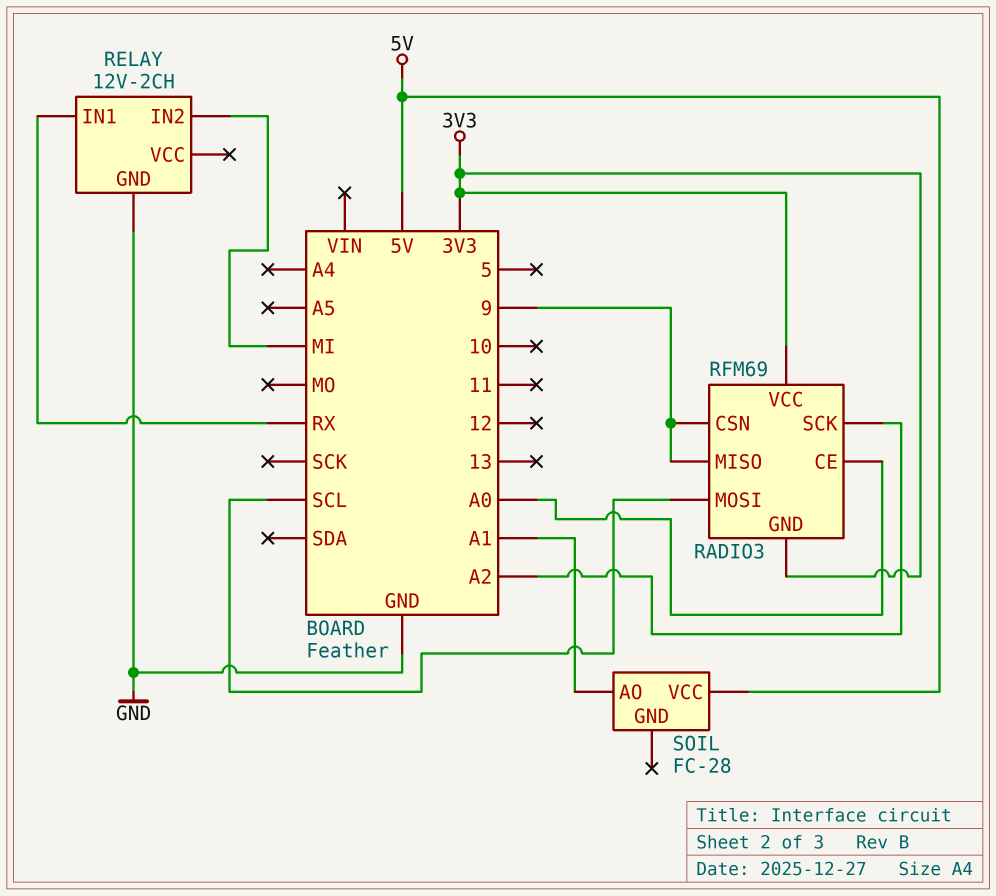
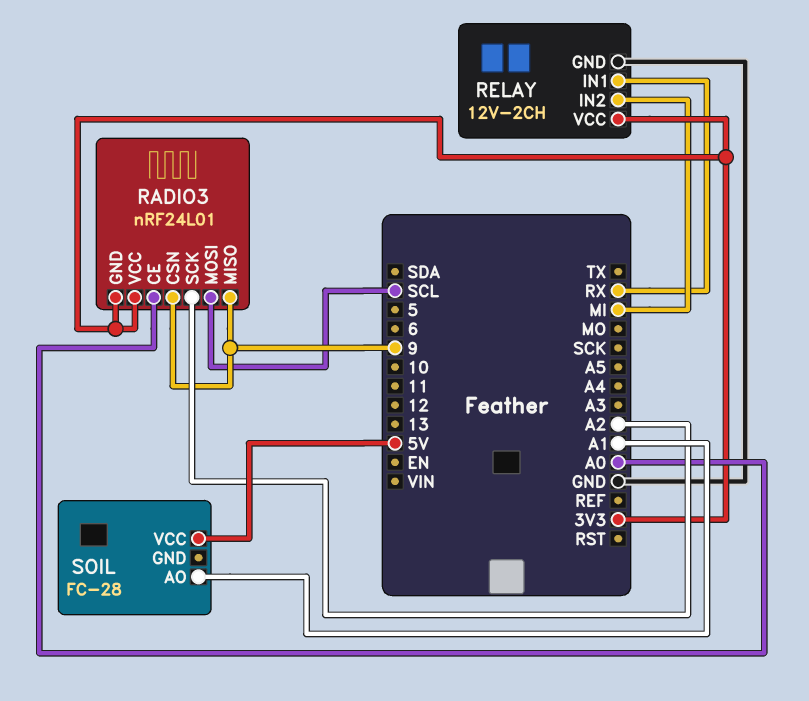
RADIO3: RFM69 -> nRF24L01
RELAY pin VCC: none -> 3V3

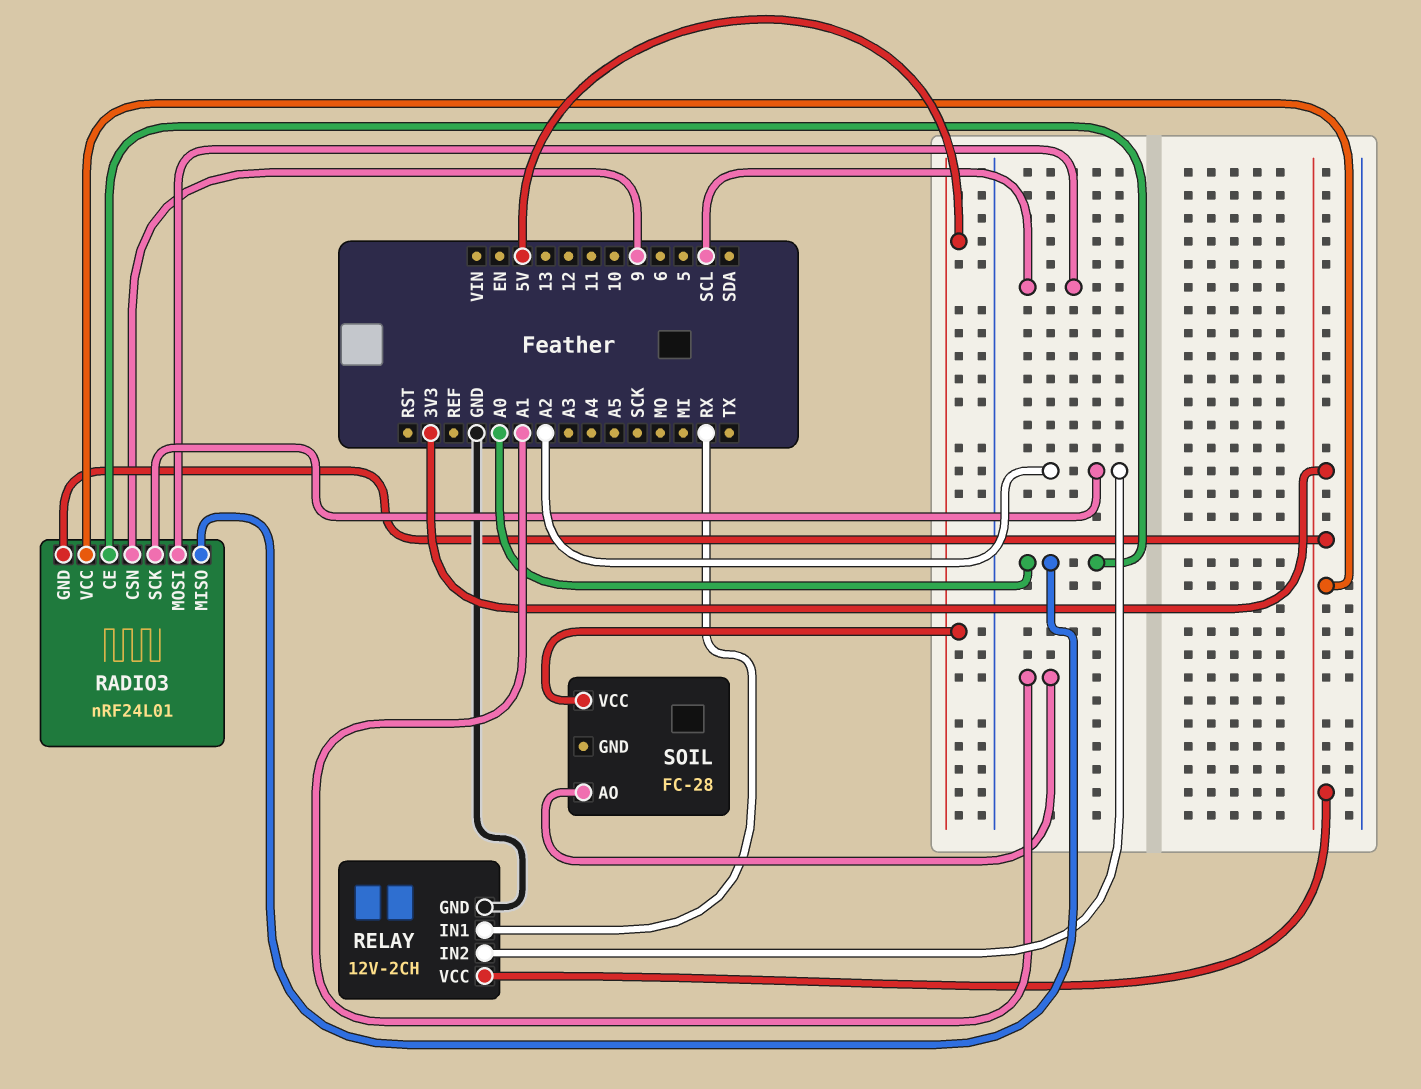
RADIO3 pin MISO: 9 -> A0
RELAY pin IN2: MI -> A2

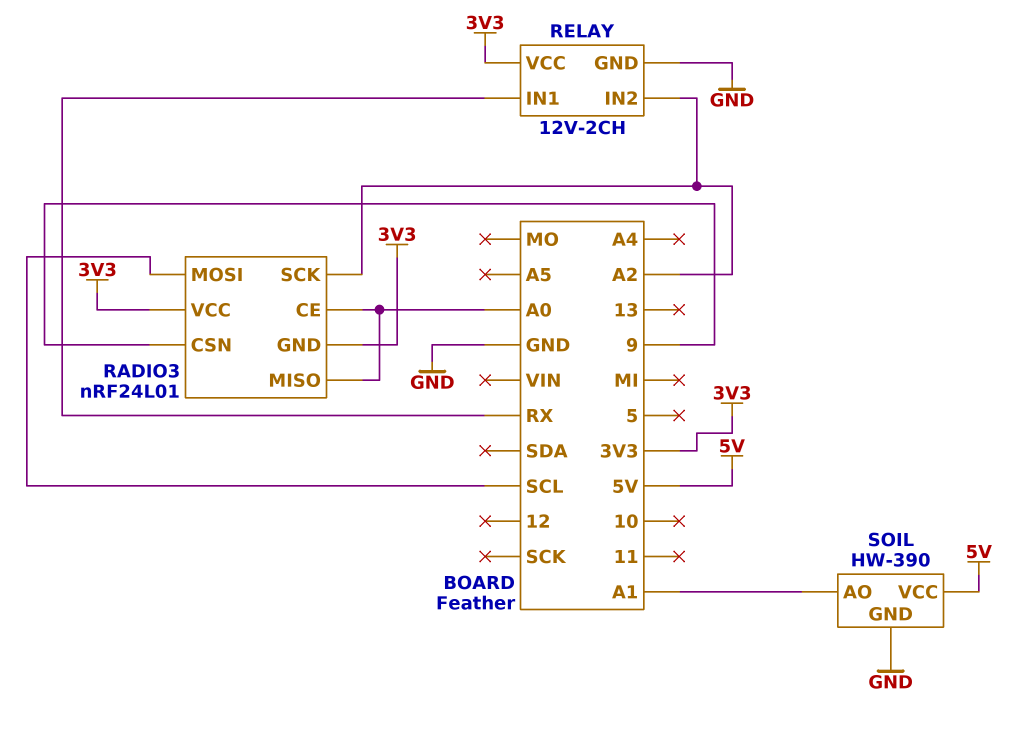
SOIL: FC-28 -> HW-390
SOIL pin GND: none -> GND

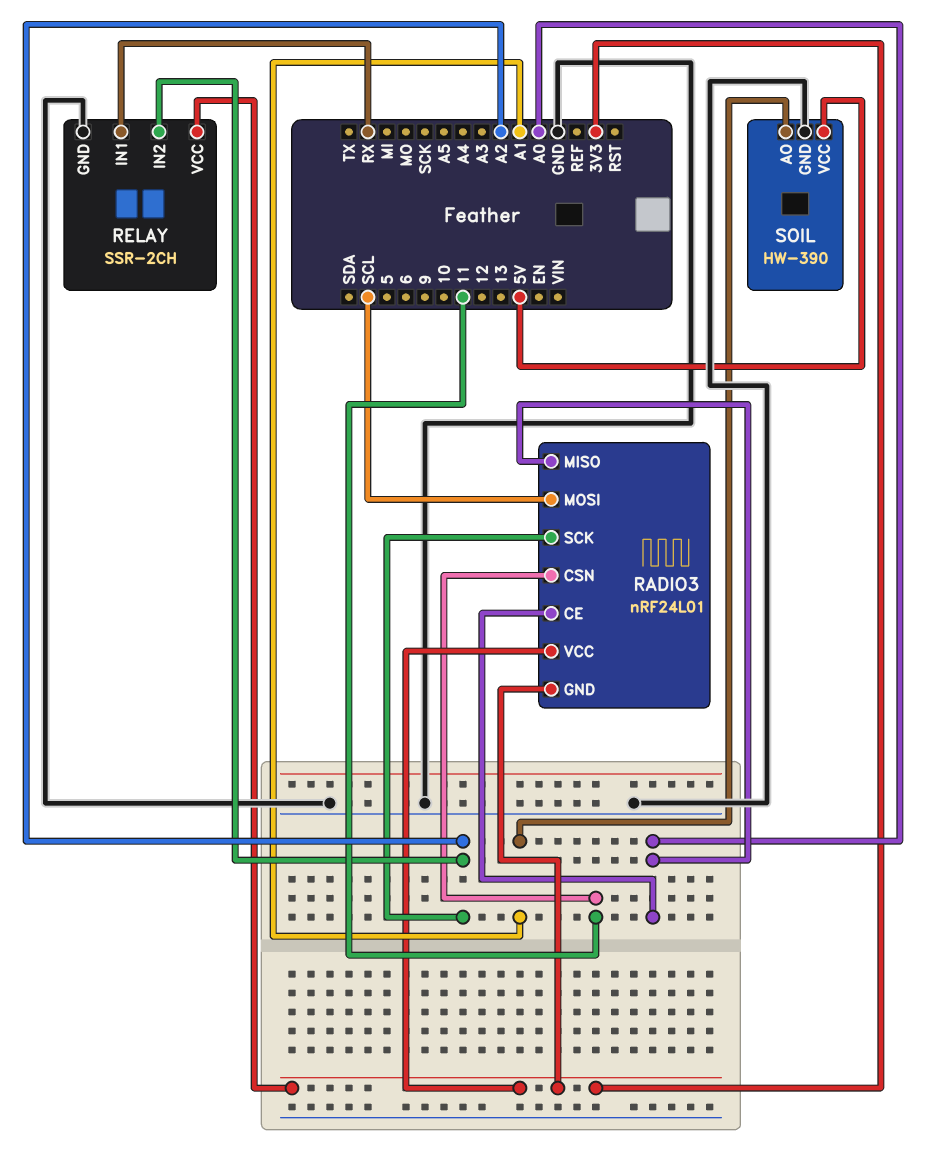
RADIO3 pin CSN: 9 -> 11
RELAY: 12V-2CH -> SSR-2CH

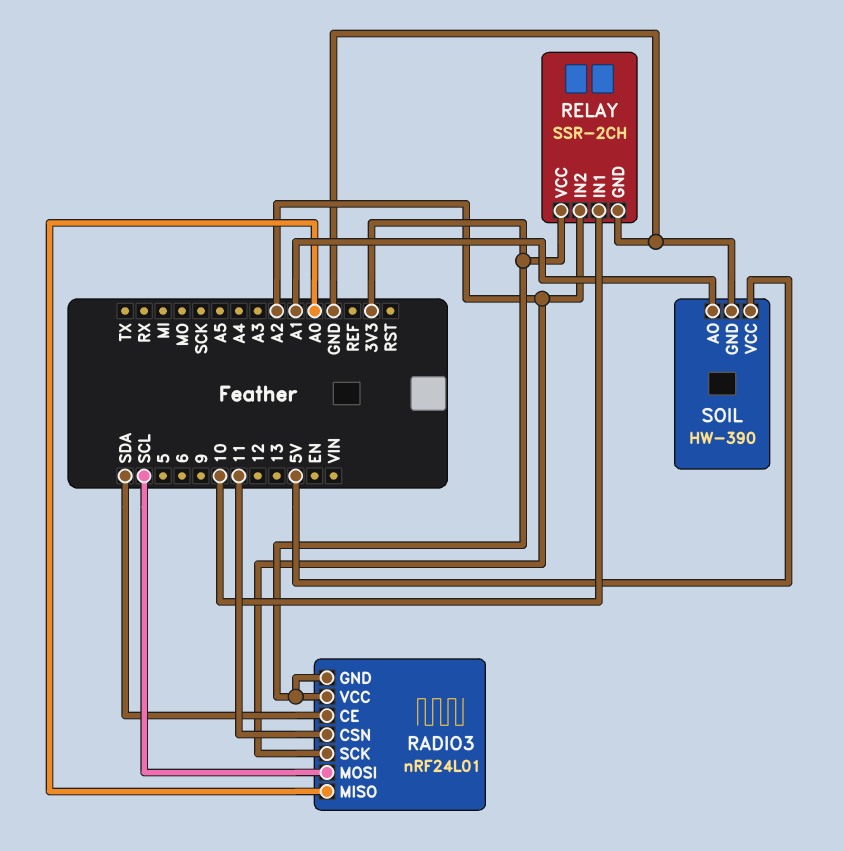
RADIO3 pin CE: A0 -> SDA
RELAY pin IN1: RX -> 10

